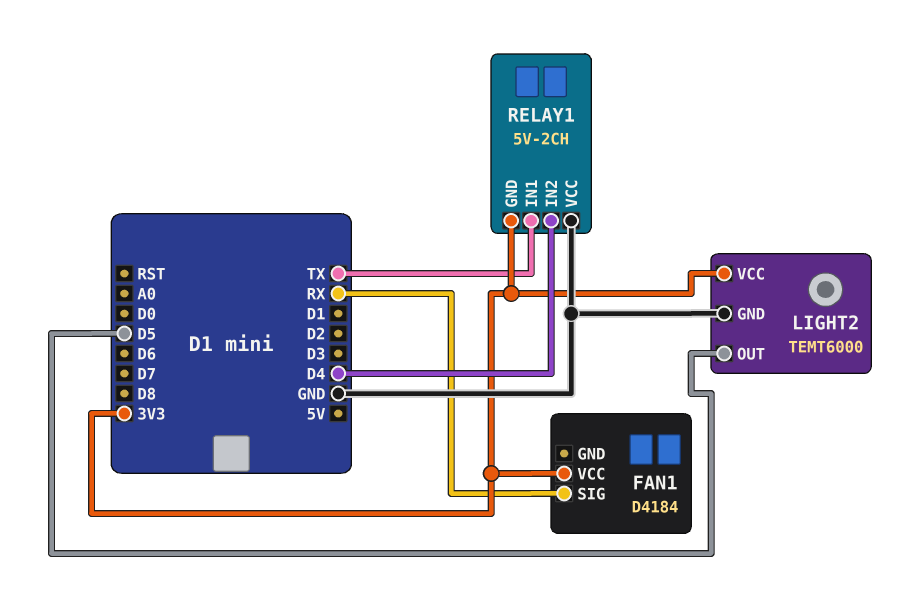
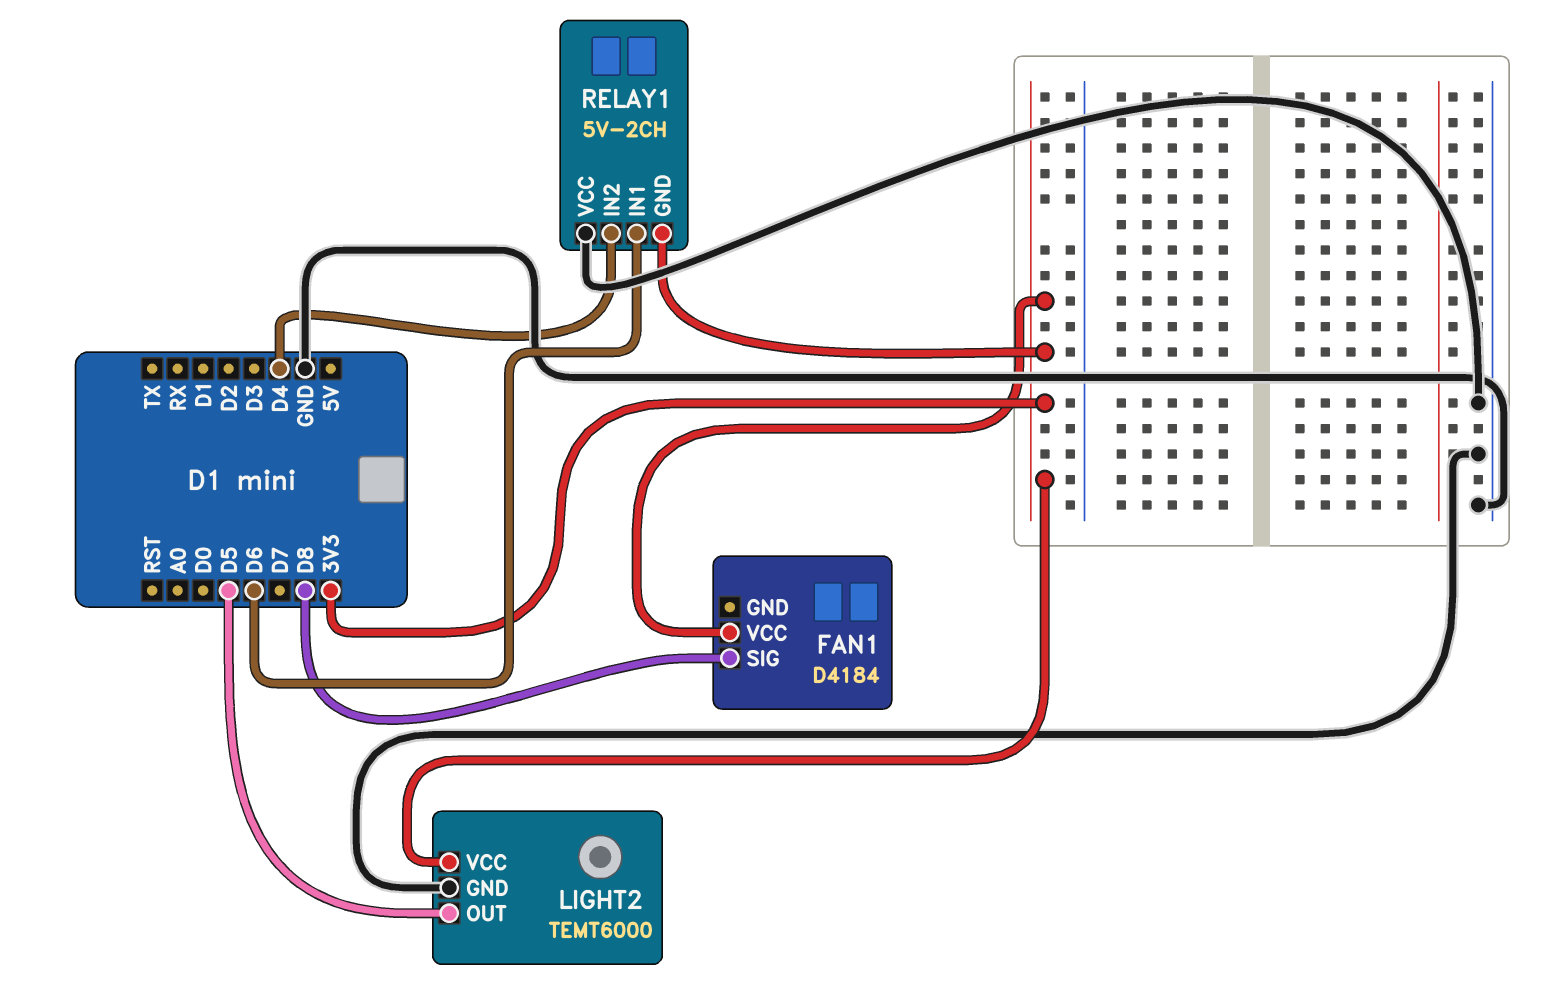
FAN1 pin SIG: RX -> D8
RELAY1 pin IN1: TX -> D6

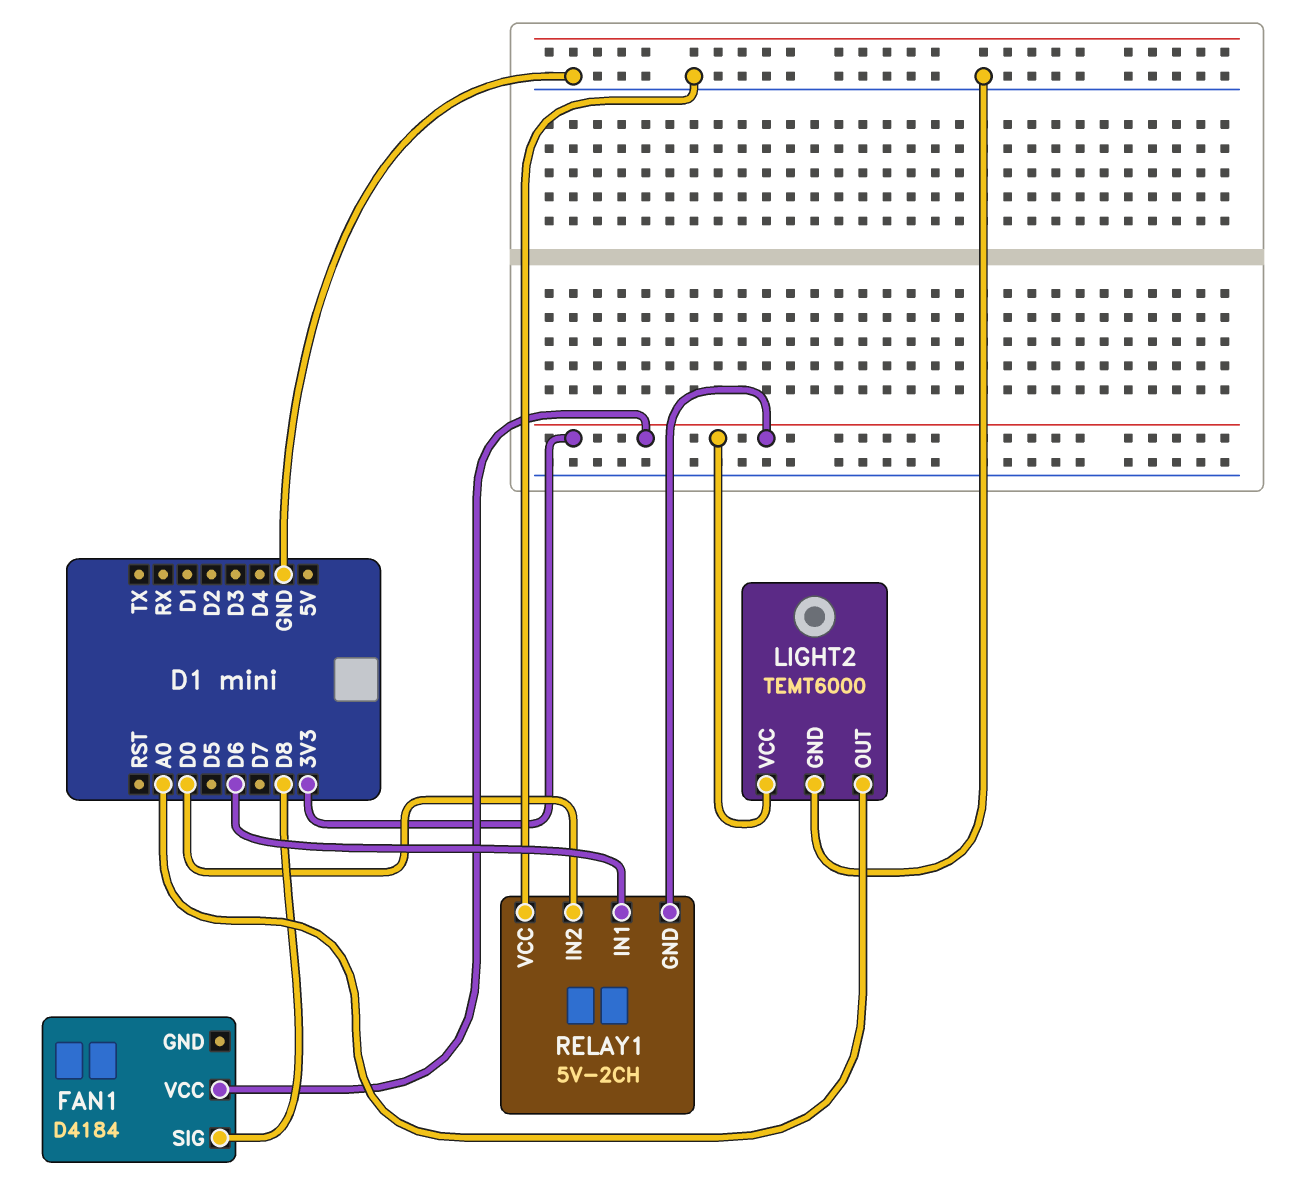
LIGHT2 pin OUT: D5 -> A0
RELAY1 pin IN2: D4 -> D0

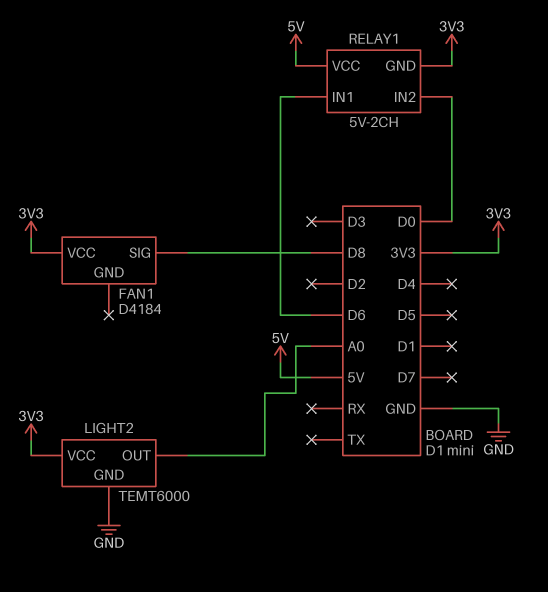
RELAY1 pin VCC: GND -> 5V

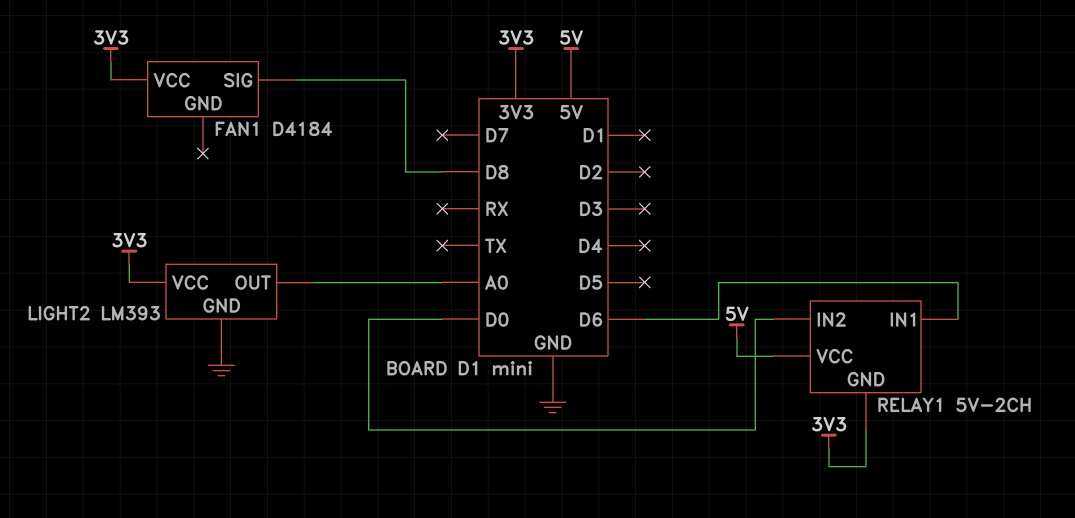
LIGHT2: TEMT6000 -> LM393

